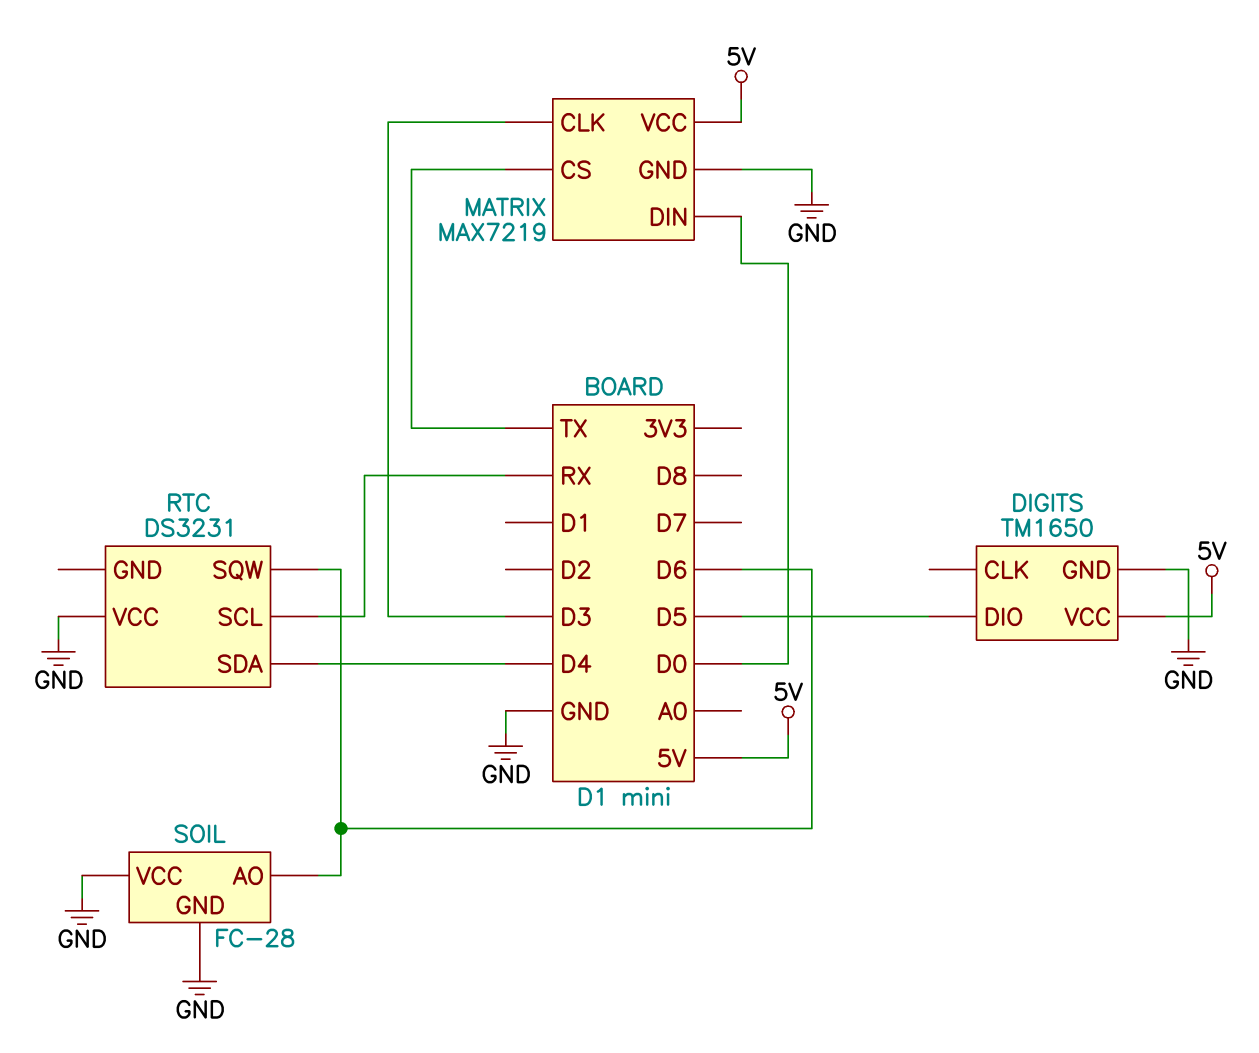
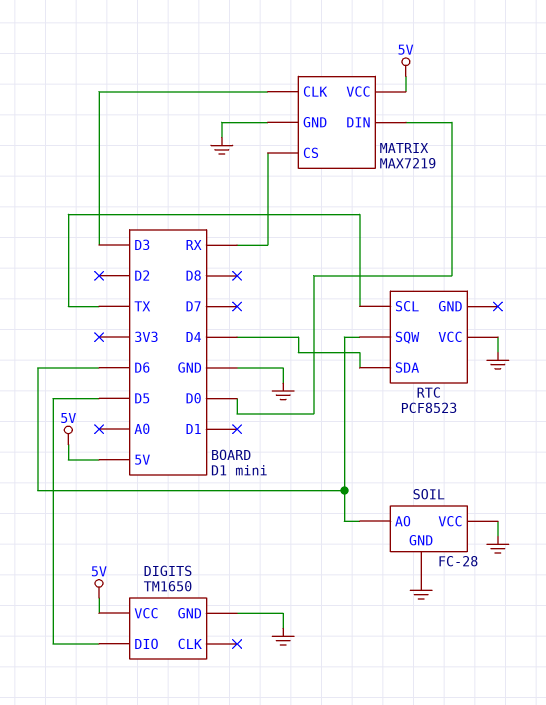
MATRIX pin CS: TX -> RX
RTC: DS3231 -> PCF8523
RTC pin SCL: RX -> TX

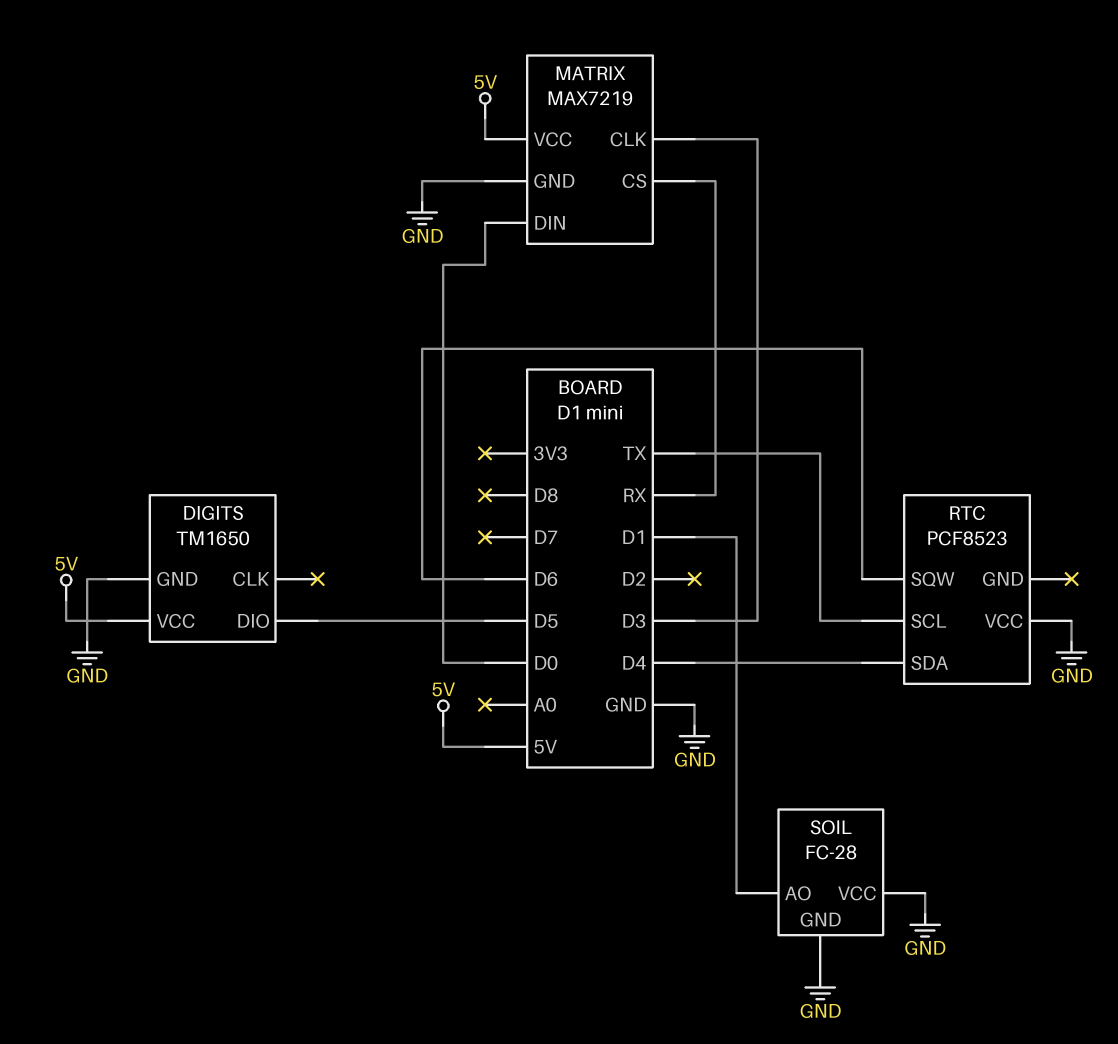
SOIL pin AO: D6 -> D1

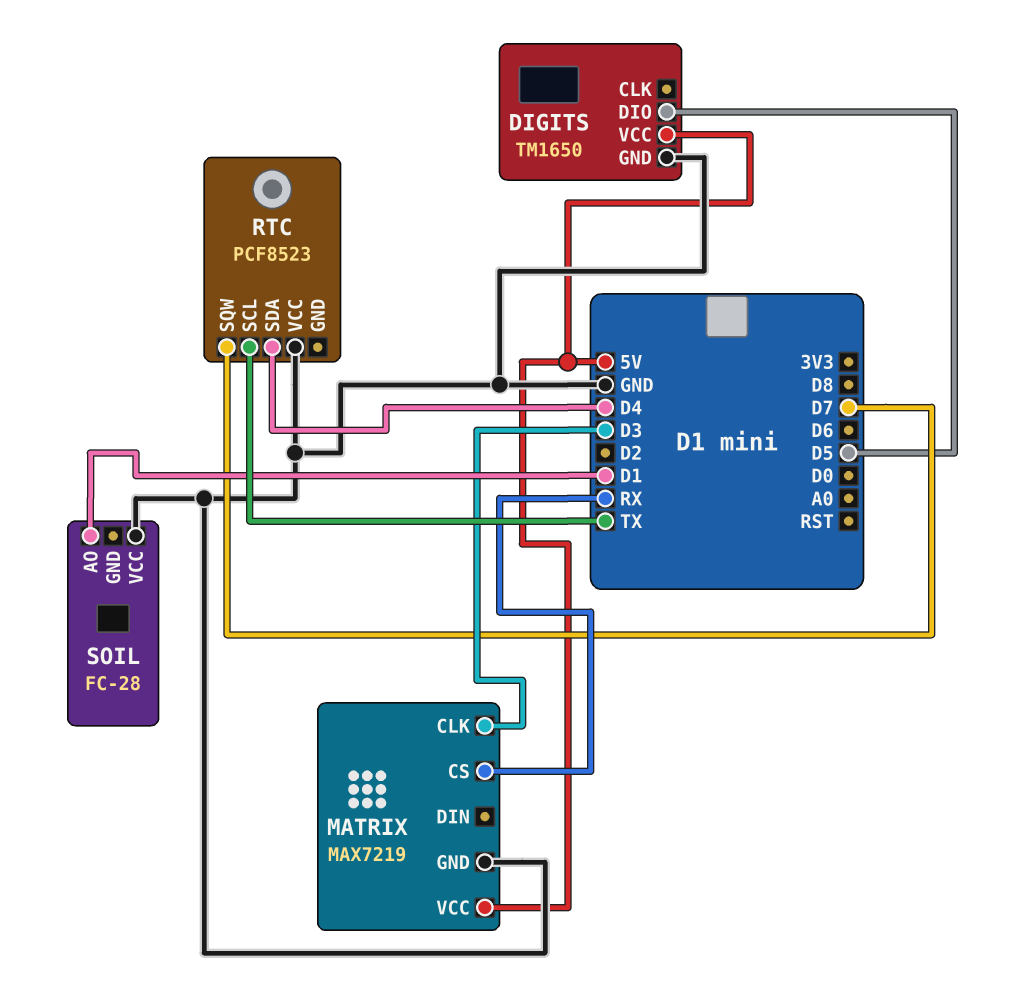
MATRIX pin DIN: D0 -> none
RTC pin SQW: D6 -> D7
SOIL pin GND: GND -> none

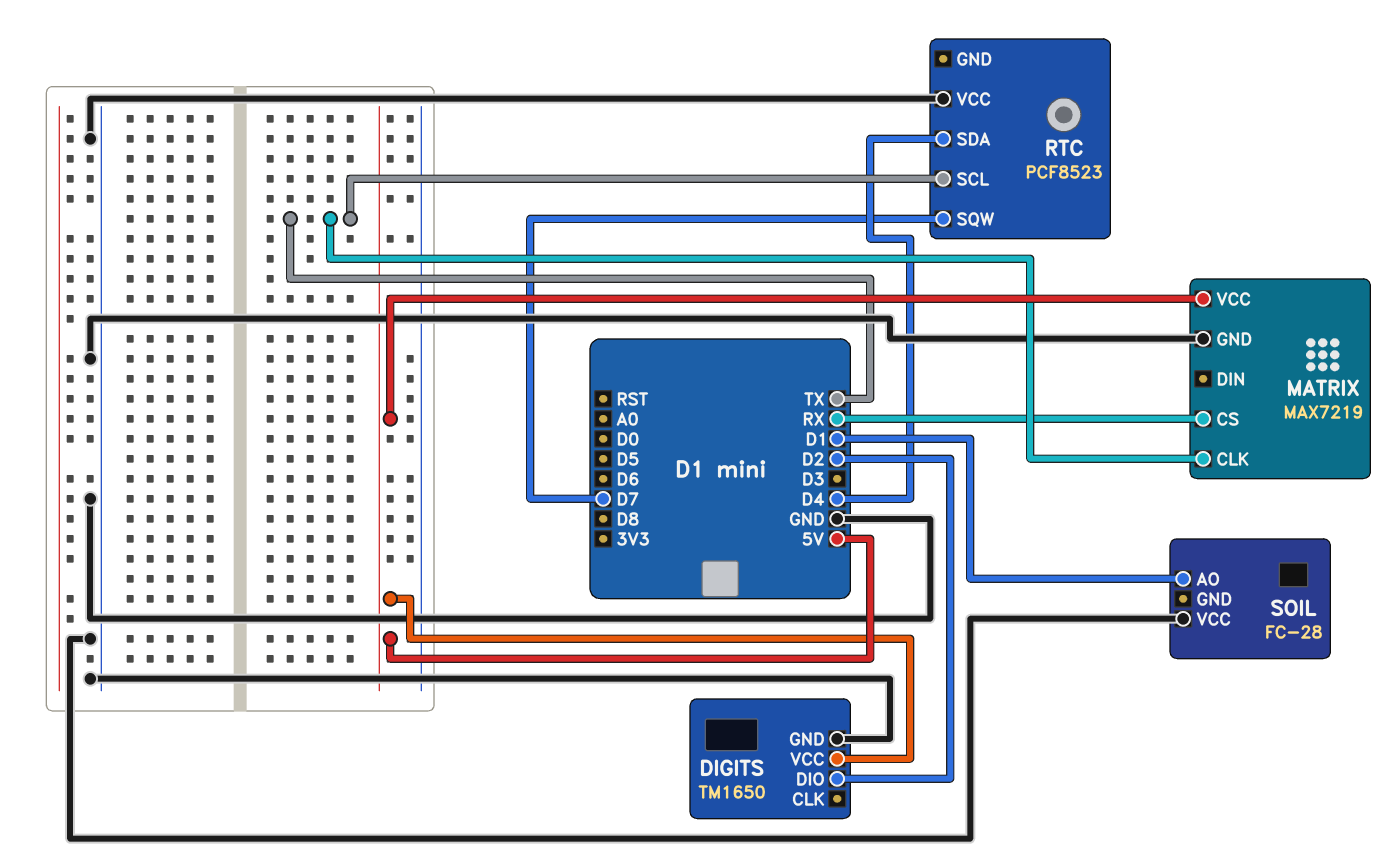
DIGITS pin DIO: D5 -> D2
MATRIX pin CLK: D3 -> TX

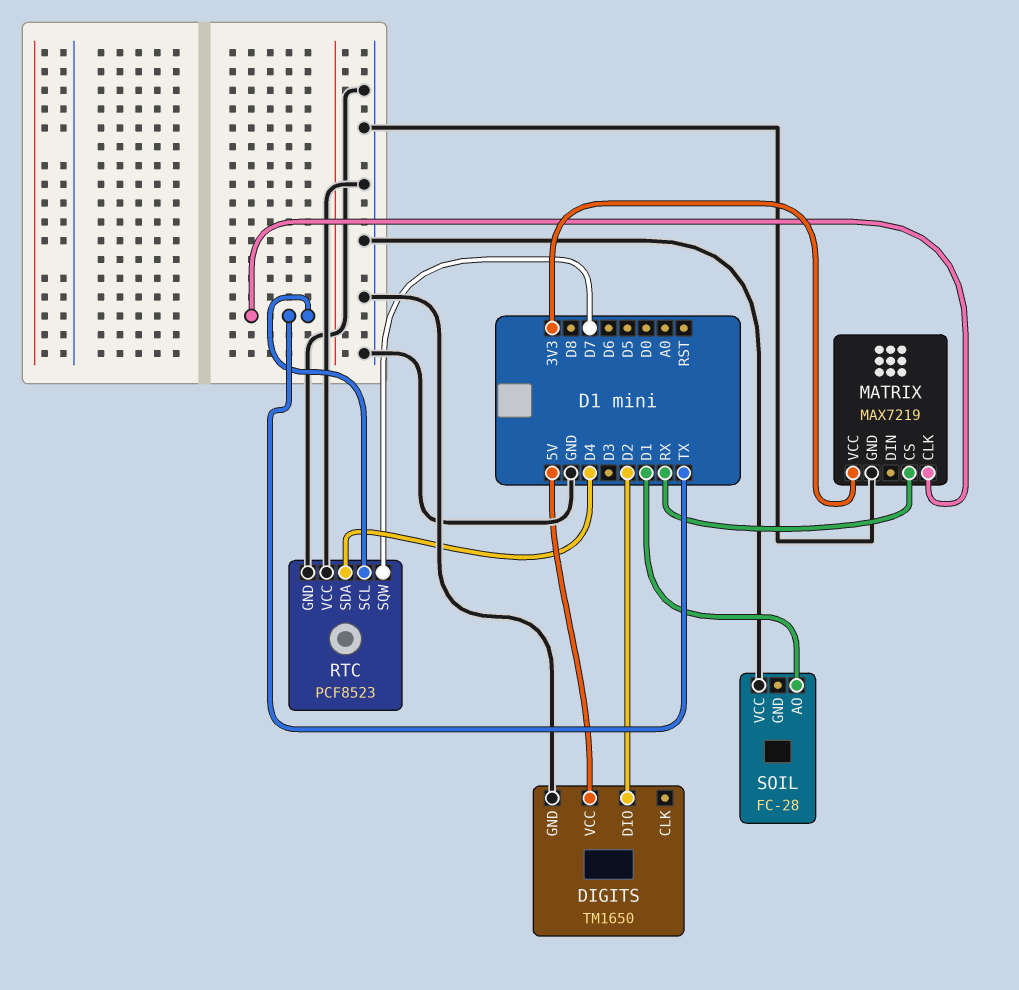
MATRIX pin VCC: 5V -> 3V3
RTC pin GND: none -> GND

